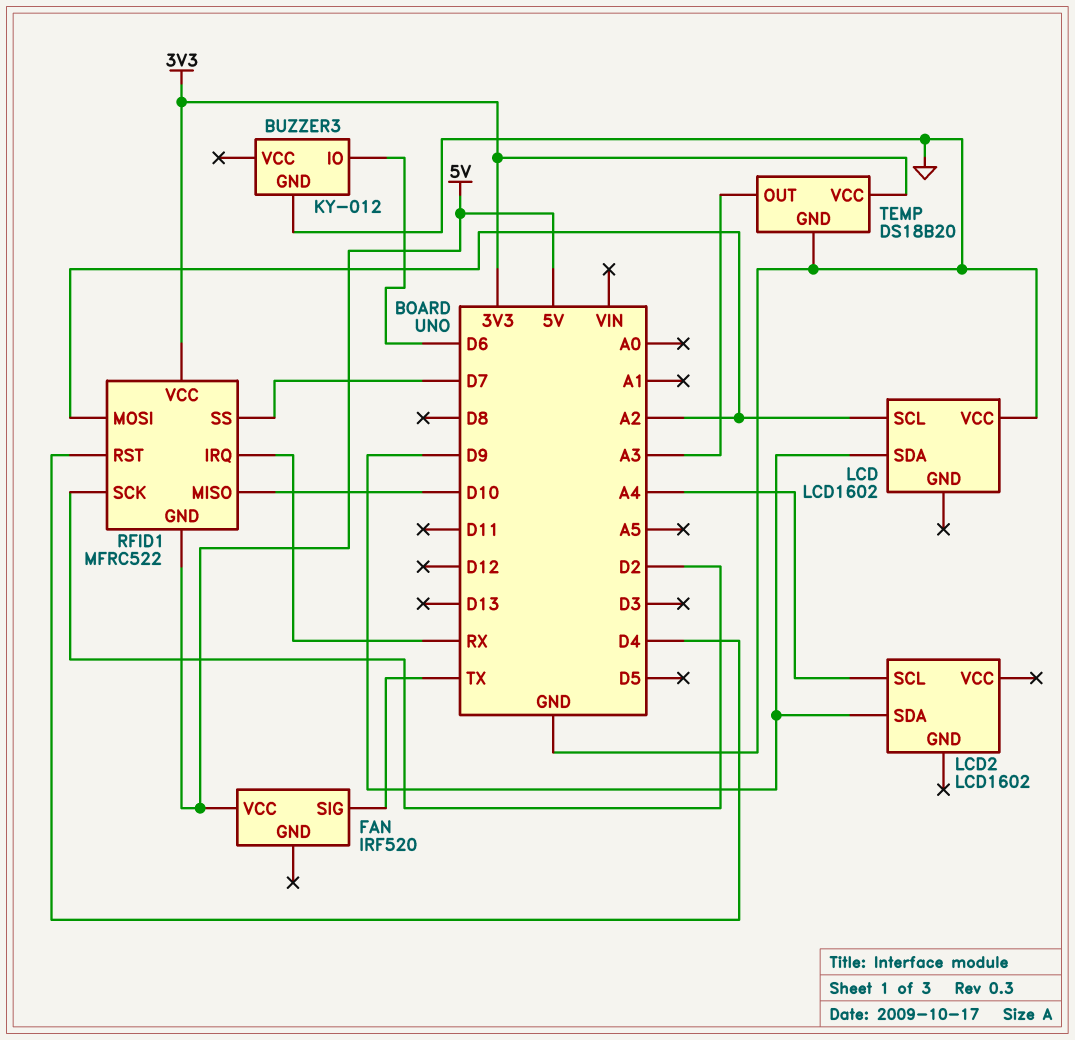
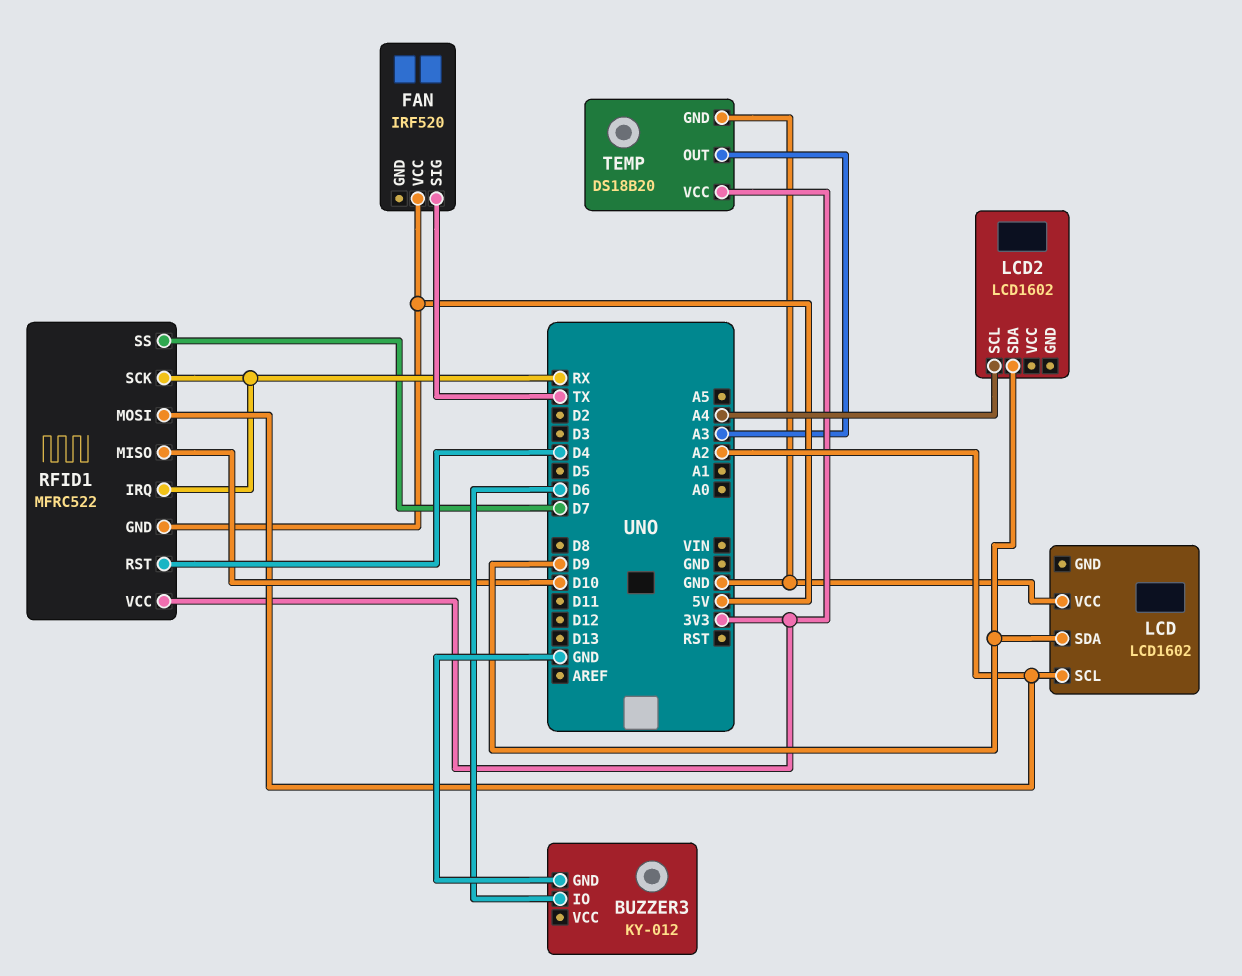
RFID1 pin SCK: D2 -> RX

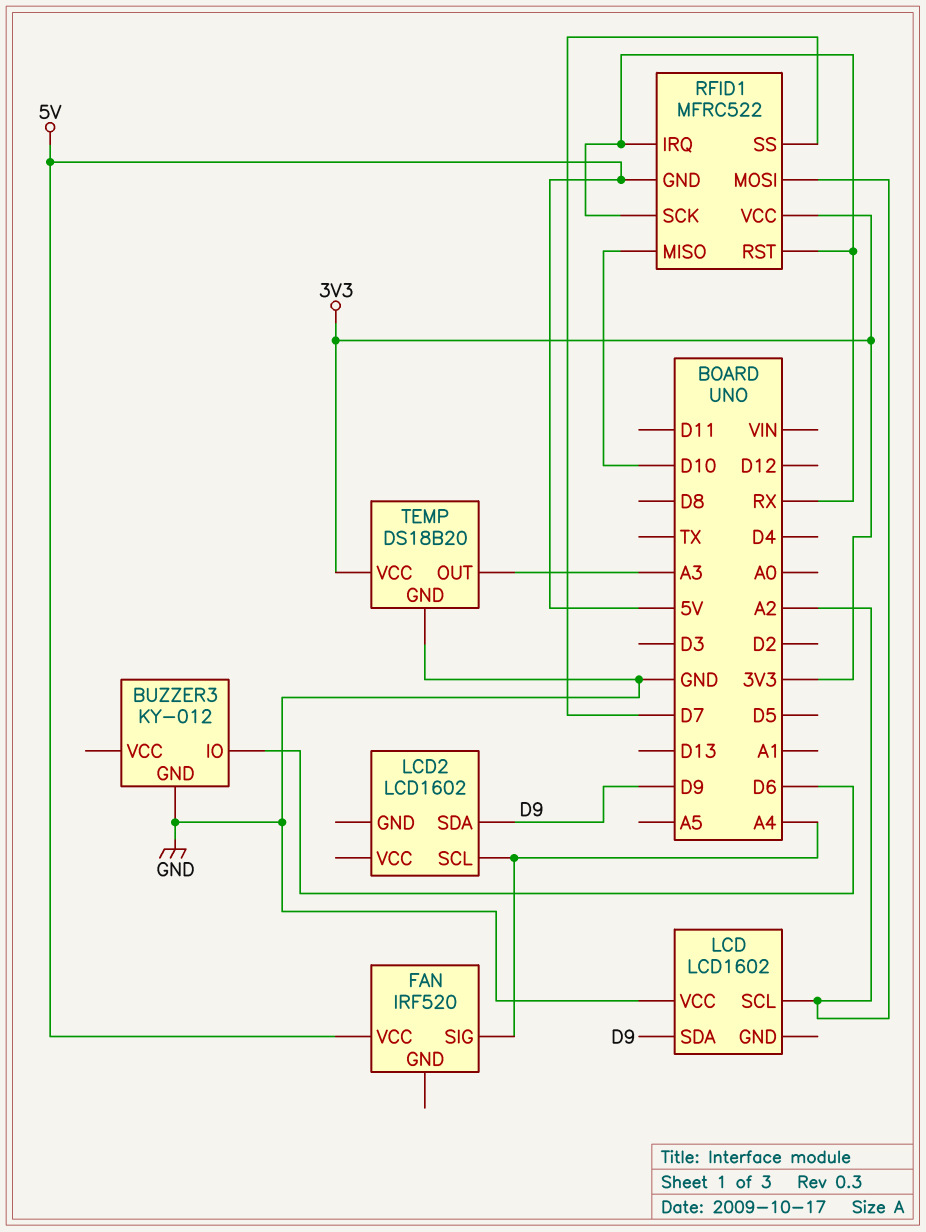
FAN pin SIG: TX -> A4
RFID1 pin RST: D4 -> RX

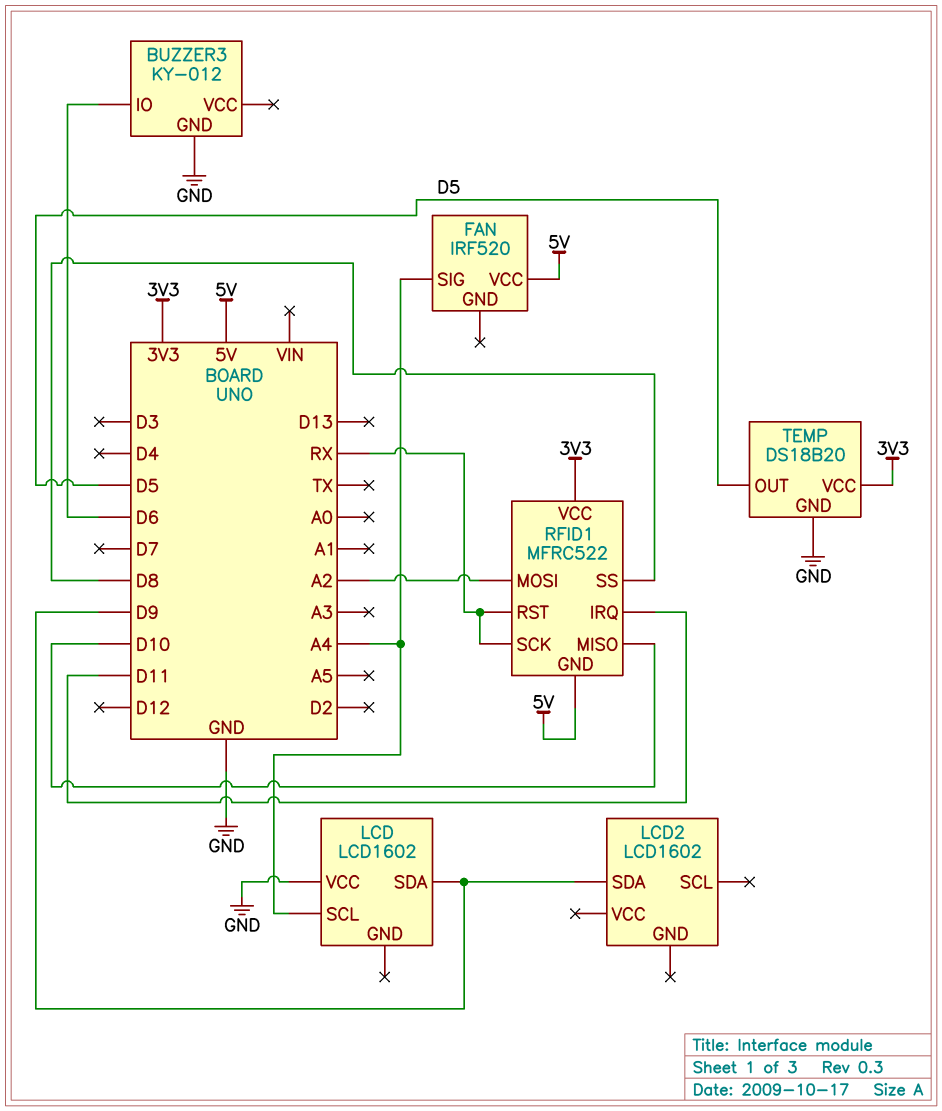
LCD pin SCL: A2 -> A4
LCD2 pin SCL: A4 -> none
RFID1 pin IRQ: RX -> D11
RFID1 pin SS: D7 -> D8
TEMP pin OUT: A3 -> D5

